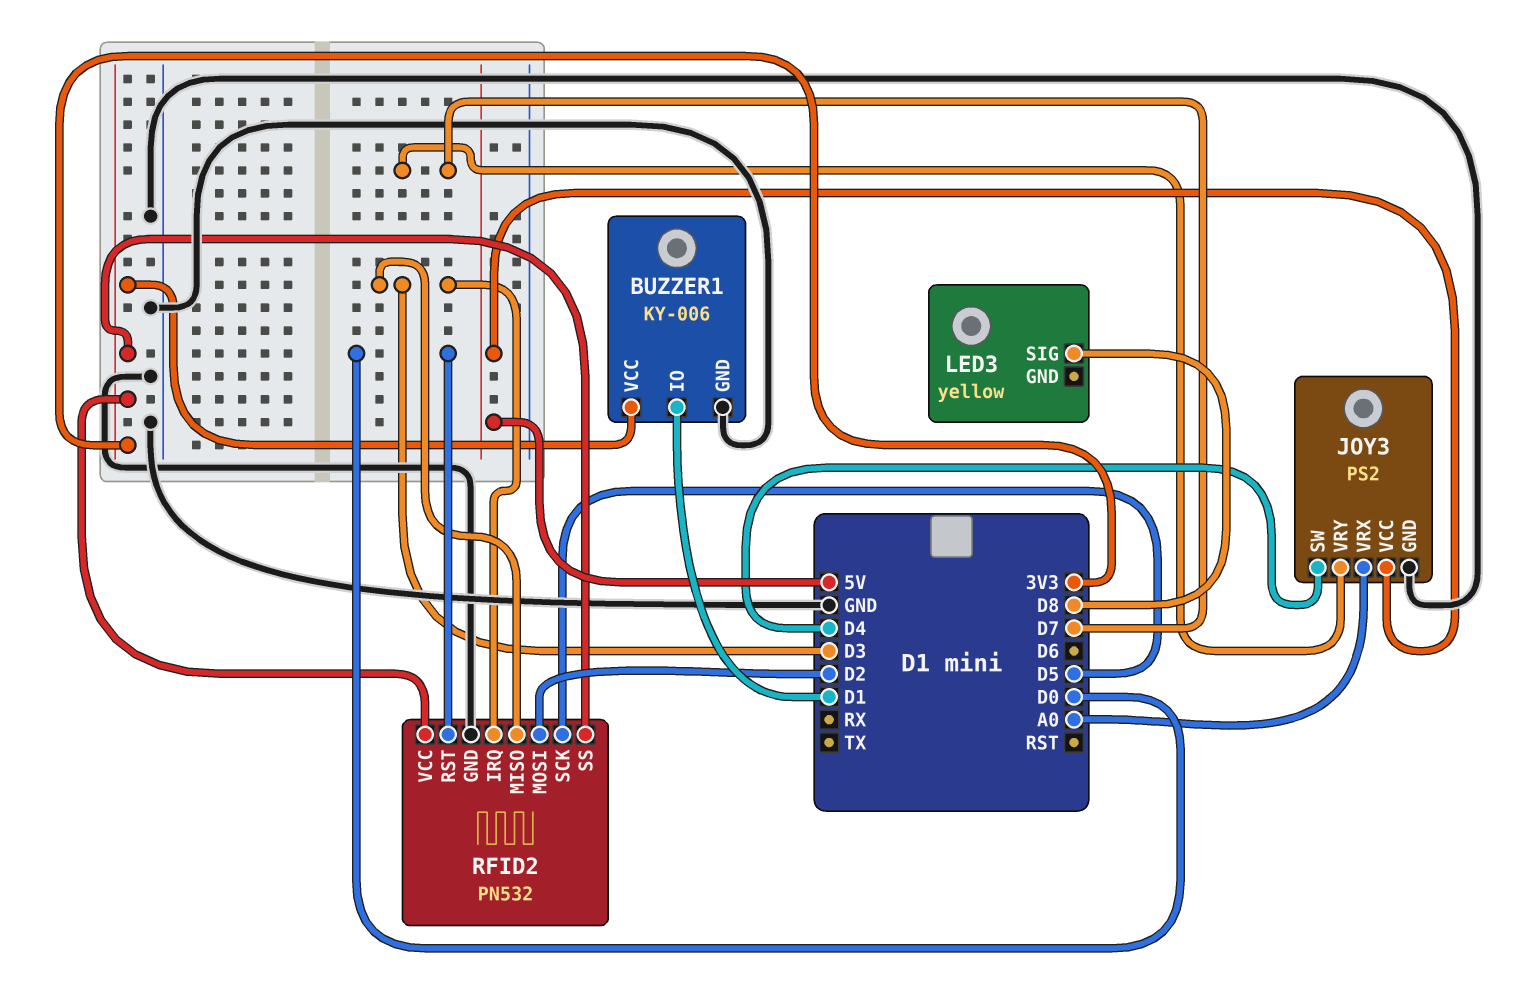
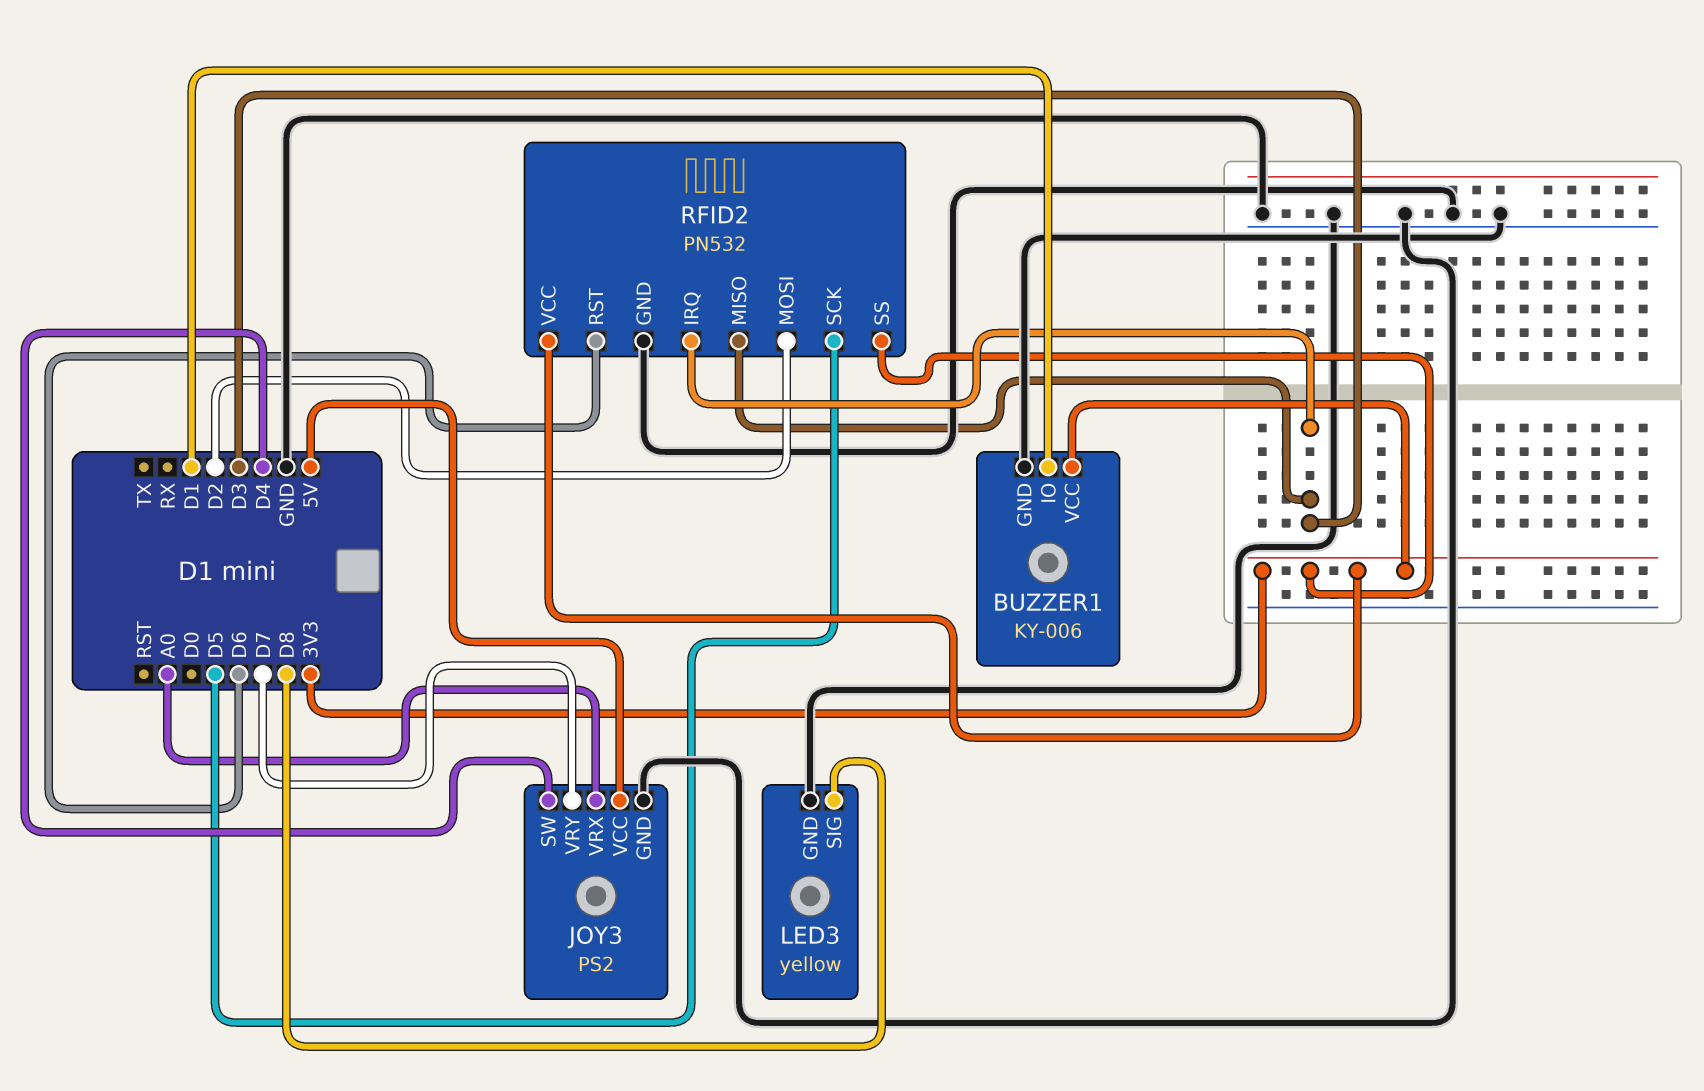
LED3 pin GND: none -> GND
RFID2 pin RST: D0 -> D6

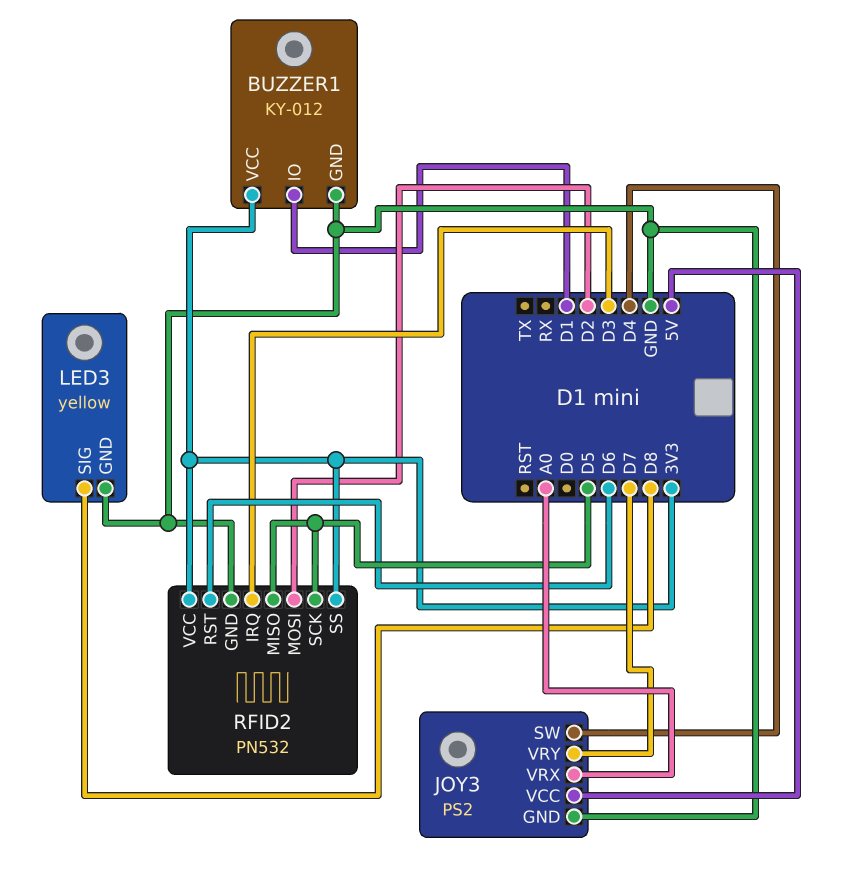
BUZZER1: KY-006 -> KY-012
RFID2 pin MISO: D3 -> D5

